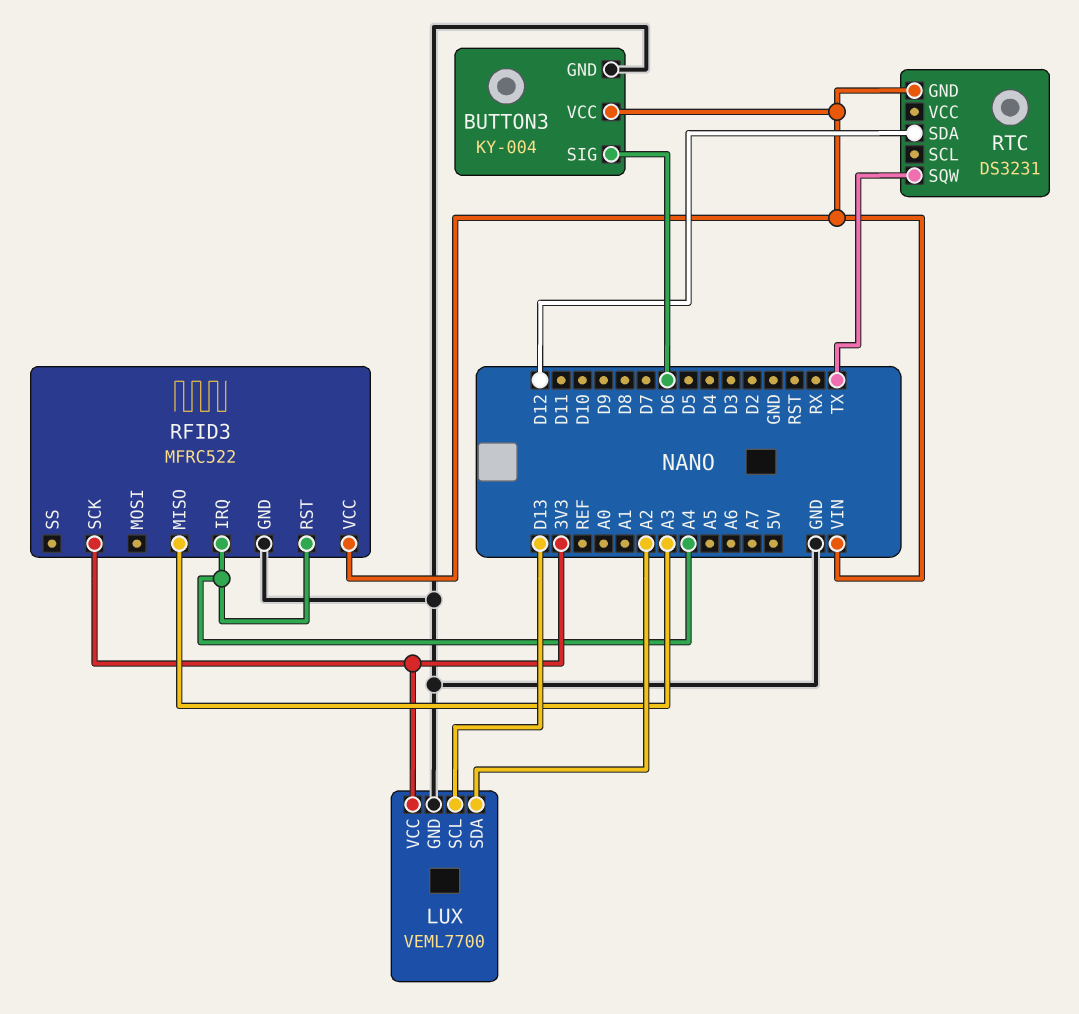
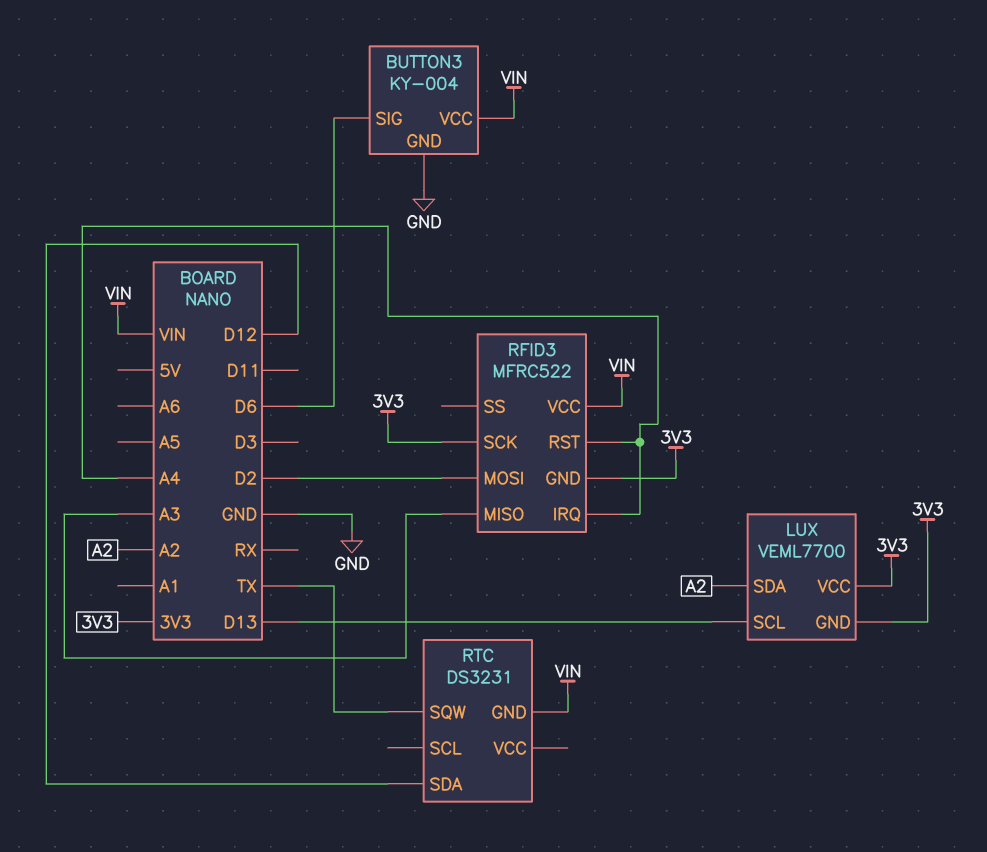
LUX pin GND: GND -> 3V3
RFID3 pin GND: GND -> 3V3
RFID3 pin MOSI: none -> D2

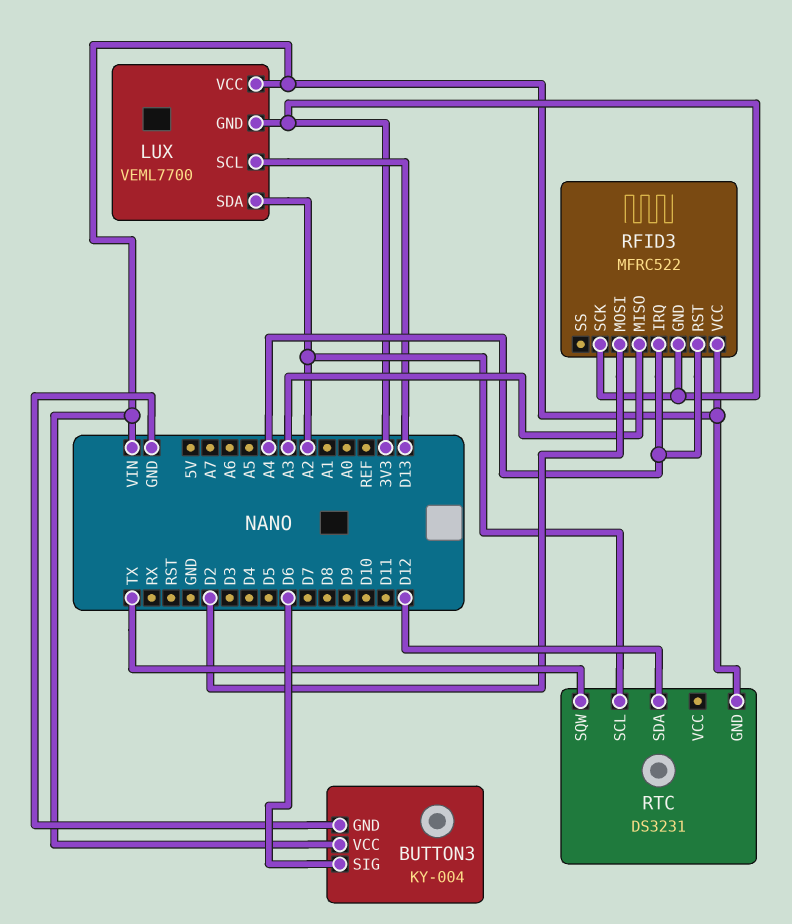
LUX pin VCC: 3V3 -> VIN
RTC pin SCL: none -> A2

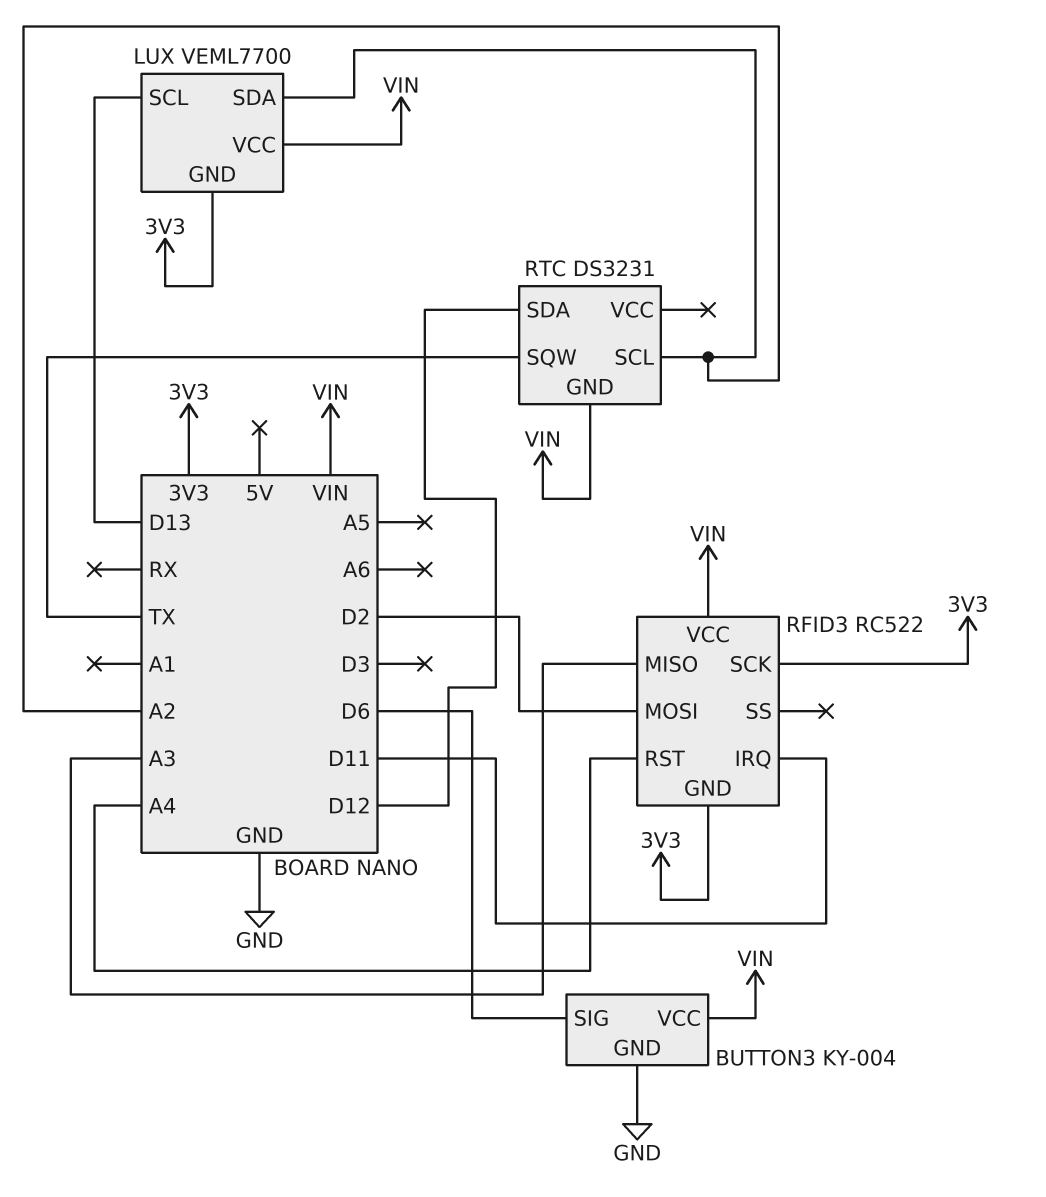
RFID3: MFRC522 -> RC522
RFID3 pin IRQ: A4 -> D11

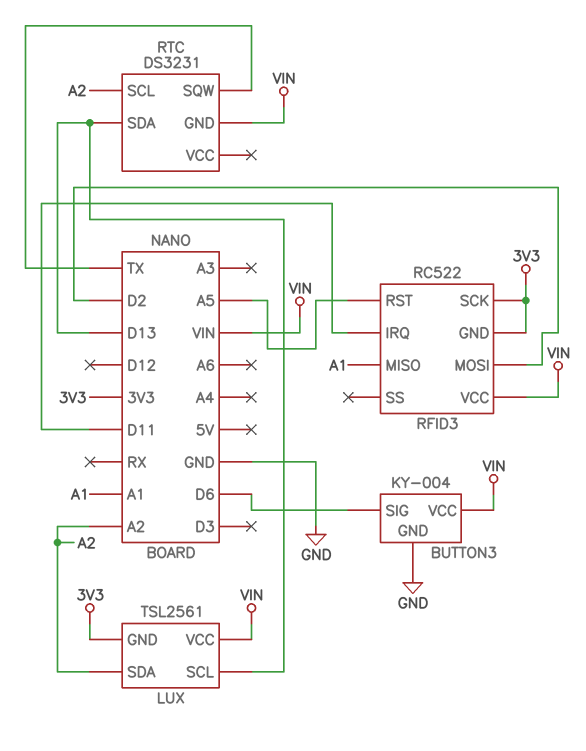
LUX: VEML7700 -> TSL2561
RFID3 pin MISO: A3 -> A1
RFID3 pin RST: A4 -> A5
RTC pin SDA: D12 -> D13

